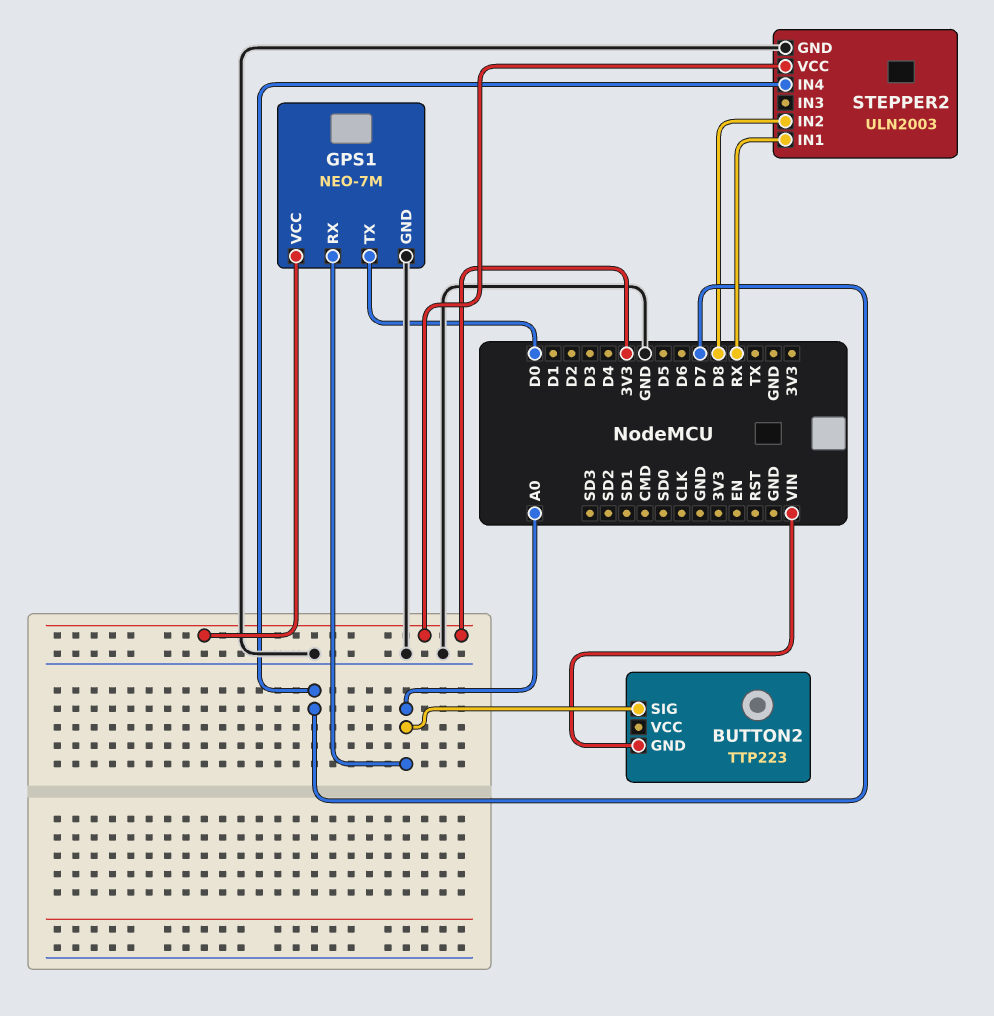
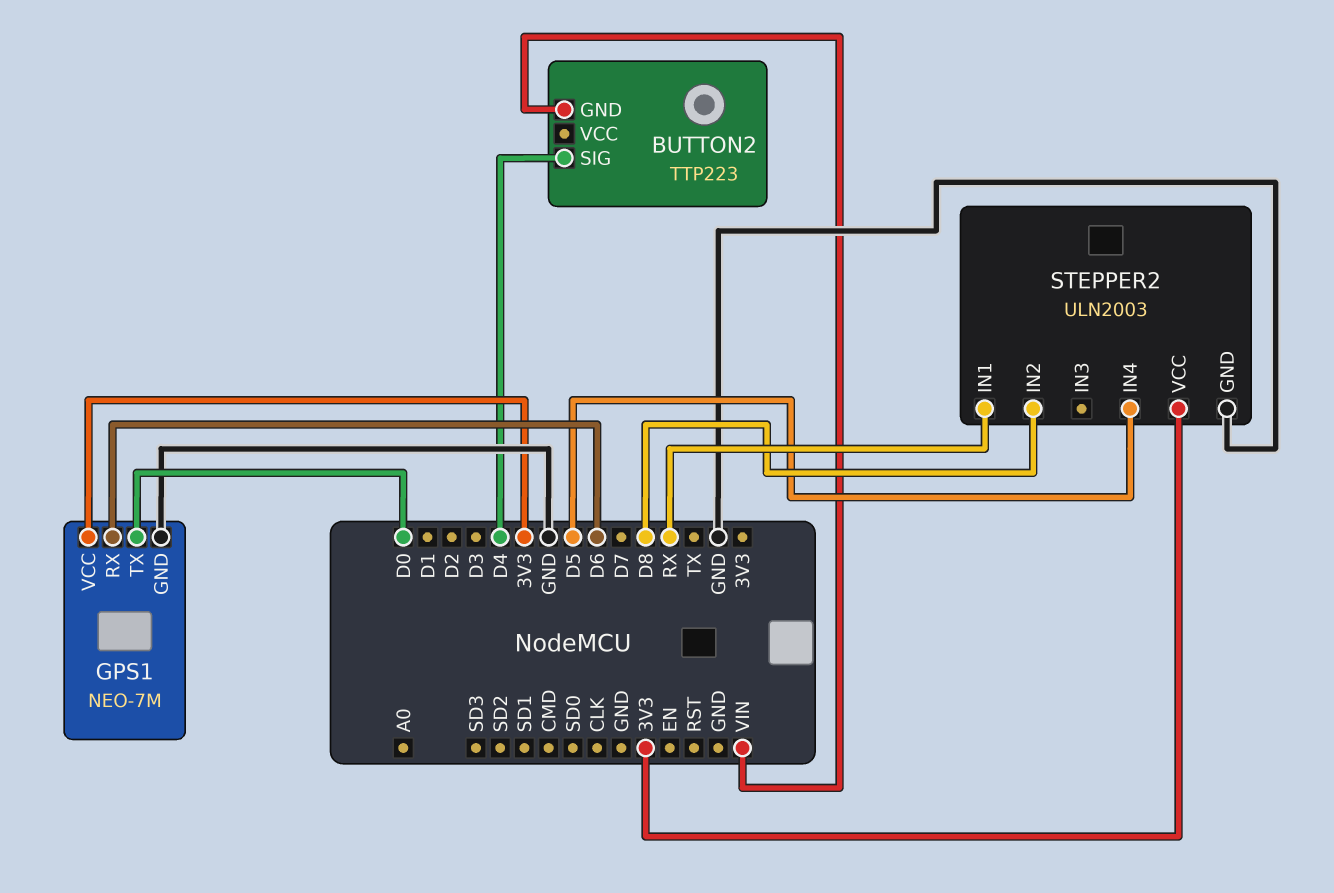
BUTTON2 pin SIG: A0 -> D4
GPS1 pin RX: A0 -> D6
STEPPER2 pin IN4: D7 -> D5

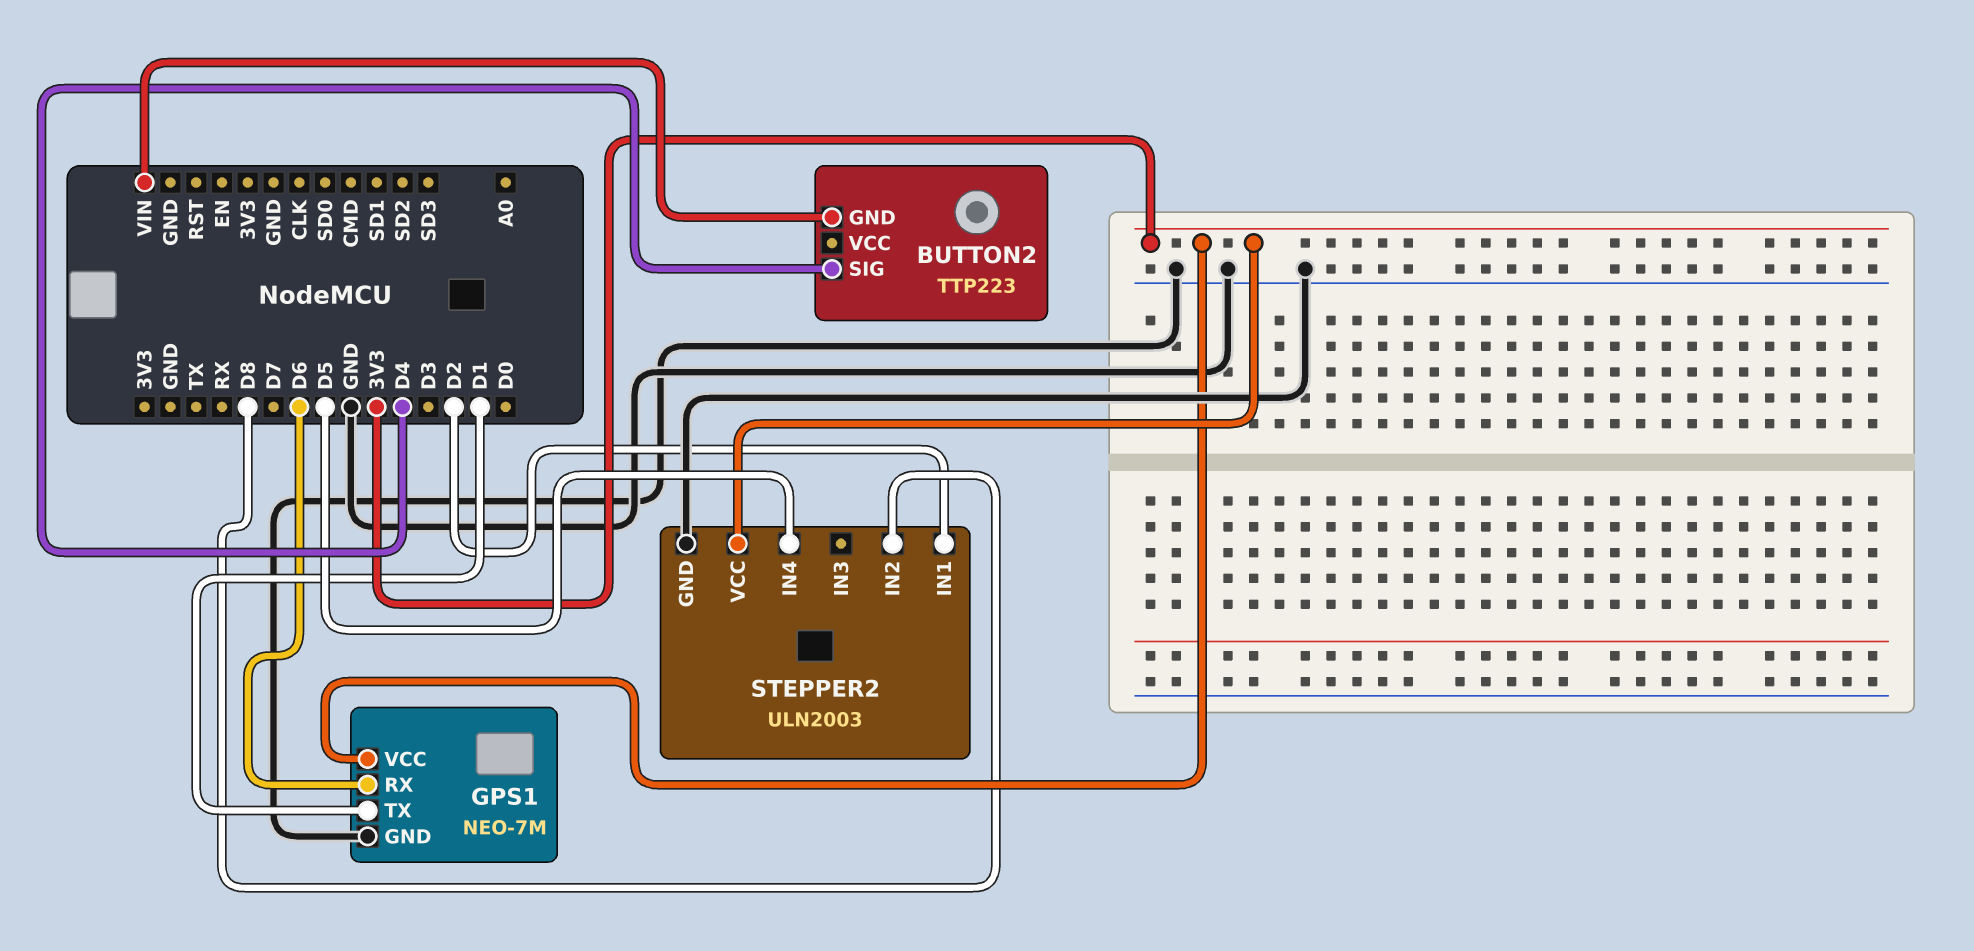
GPS1 pin TX: D0 -> D1
STEPPER2 pin IN1: RX -> D2

